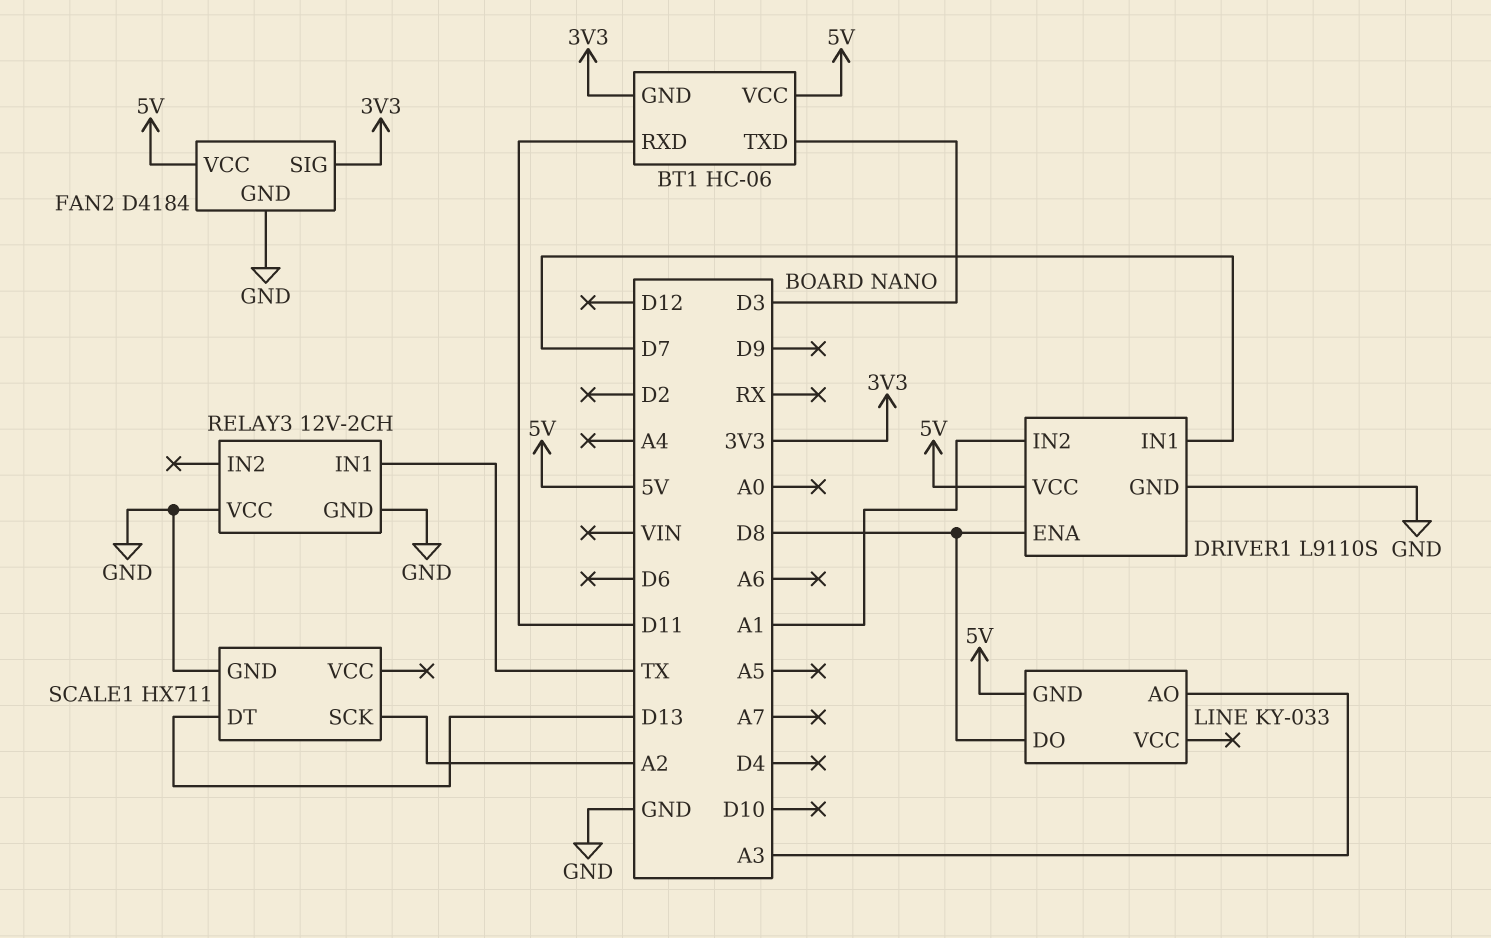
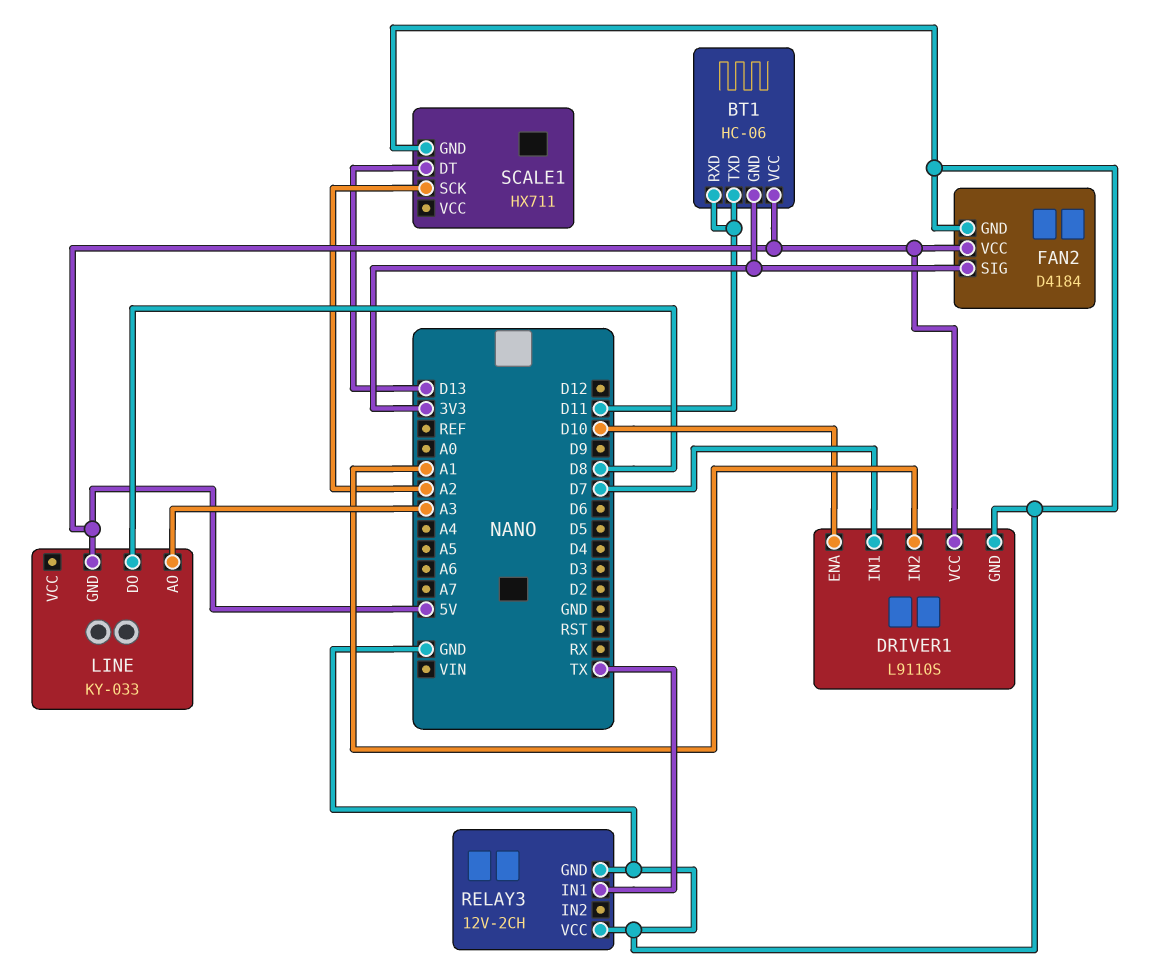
BT1 pin TXD: D3 -> D11
DRIVER1 pin ENA: D8 -> D10

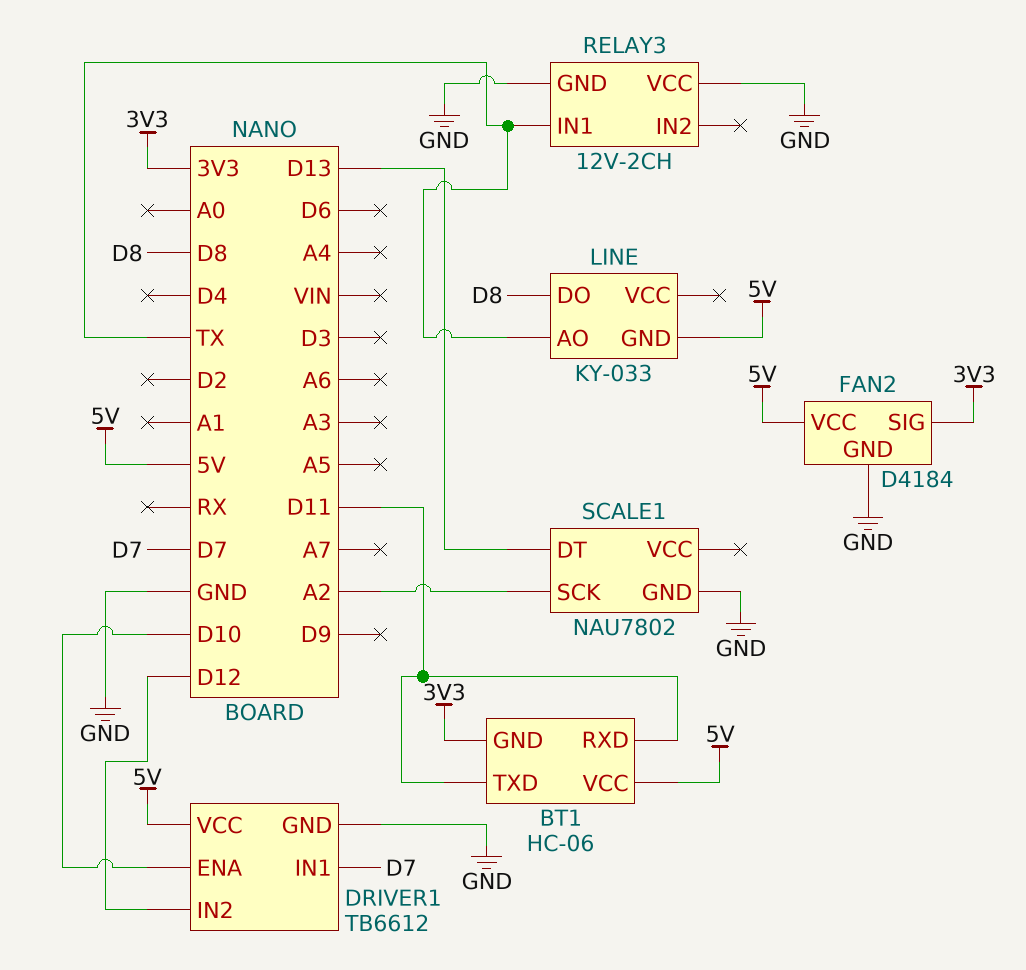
DRIVER1: L9110S -> TB6612
DRIVER1 pin IN2: A1 -> D12
LINE pin AO: A3 -> TX
SCALE1: HX711 -> NAU7802

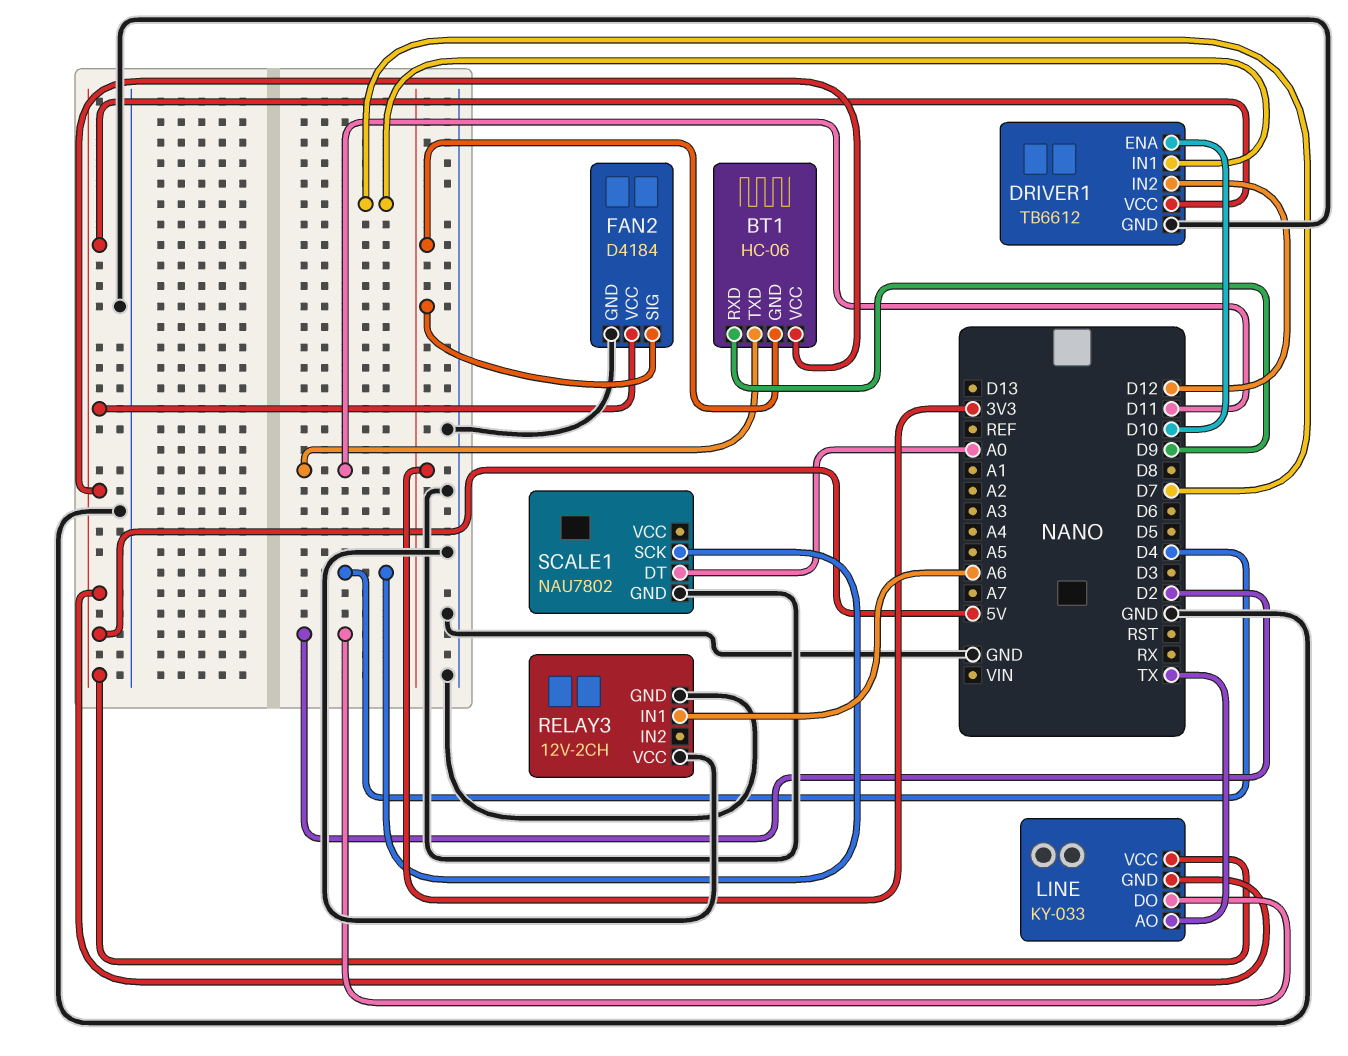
BT1 pin RXD: D11 -> D9
LINE pin DO: D8 -> D2
LINE pin VCC: none -> 5V
RELAY3 pin IN1: TX -> A6
SCALE1 pin DT: D13 -> A0
SCALE1 pin SCK: A2 -> D4

